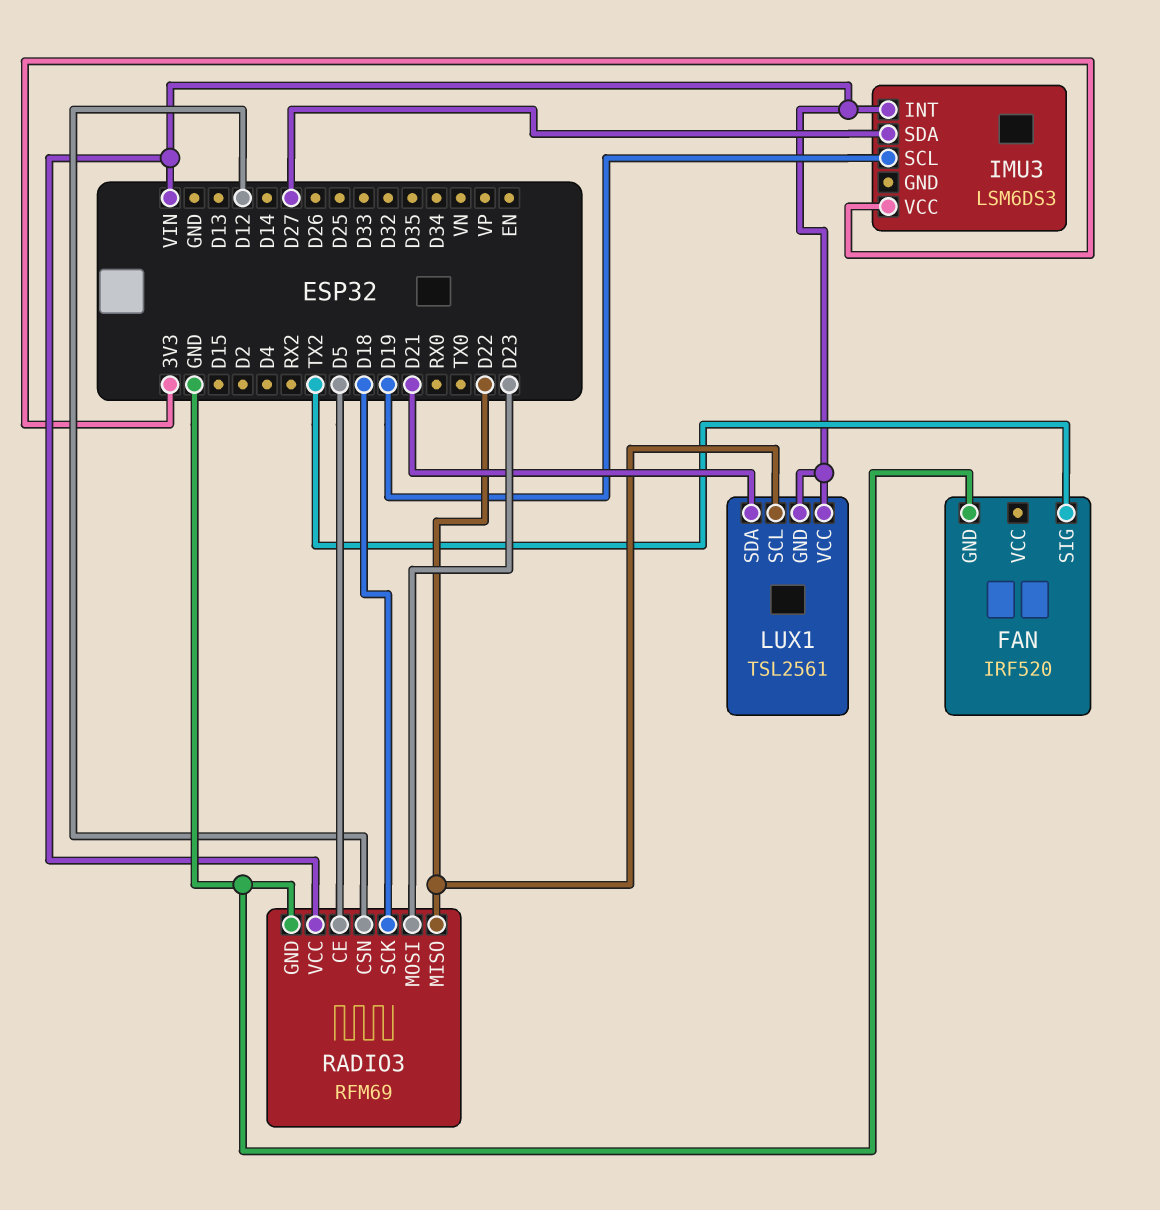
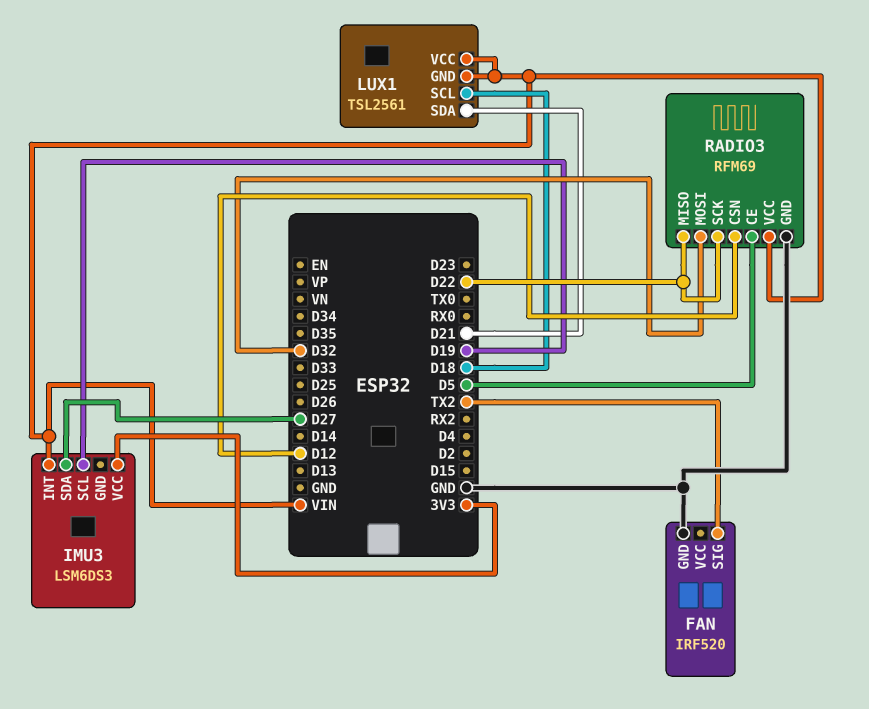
LUX1 pin SCL: D22 -> D18
RADIO3 pin MOSI: D23 -> D32
RADIO3 pin SCK: D18 -> D22

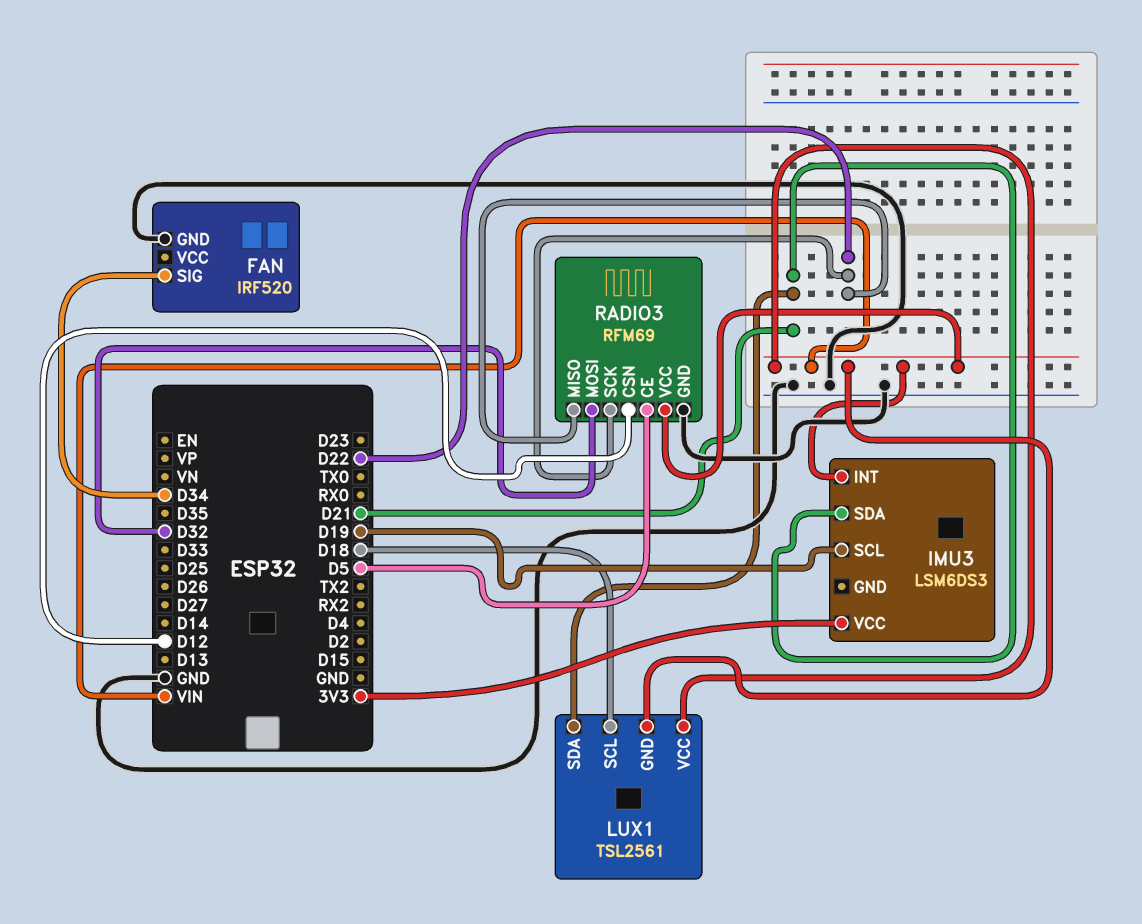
FAN pin SIG: TX2 -> D34
IMU3 pin SDA: D27 -> D21

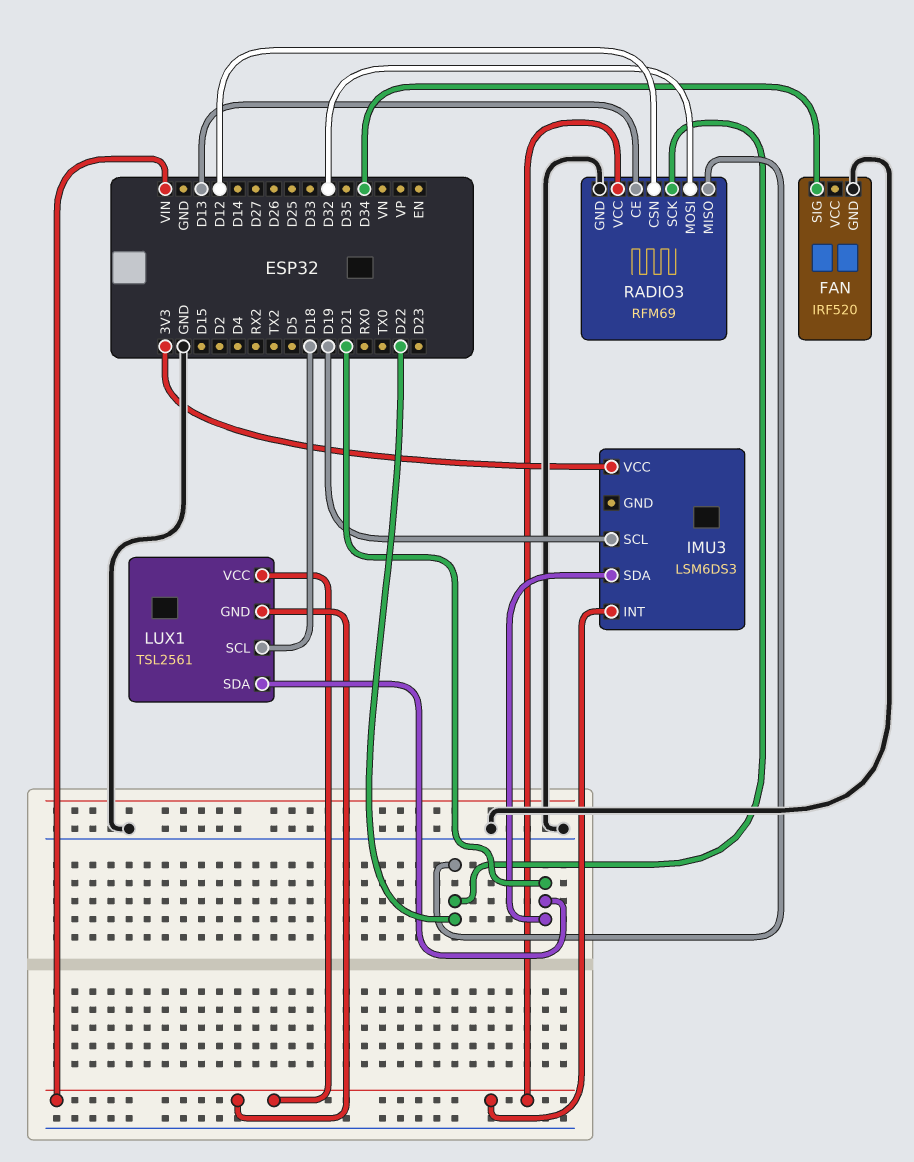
RADIO3 pin CE: D5 -> D13

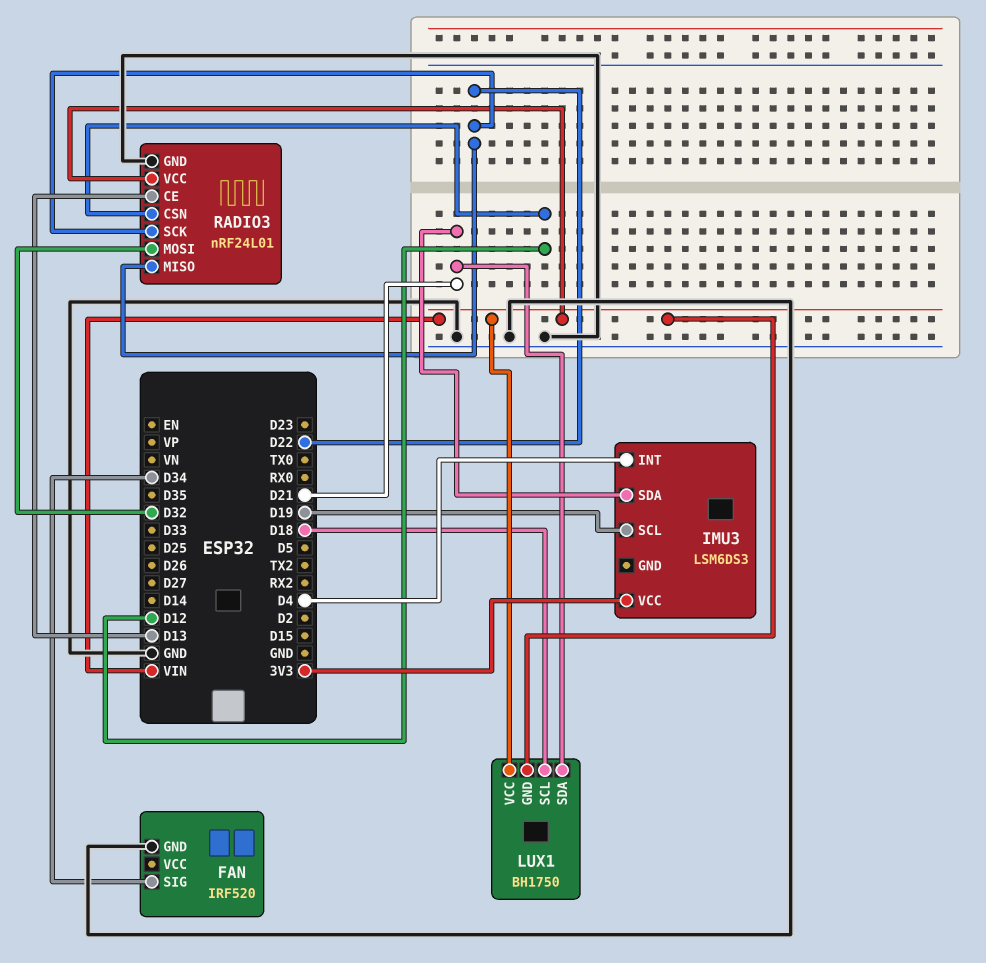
IMU3 pin INT: VIN -> D4
LUX1: TSL2561 -> BH1750
RADIO3: RFM69 -> nRF24L01

